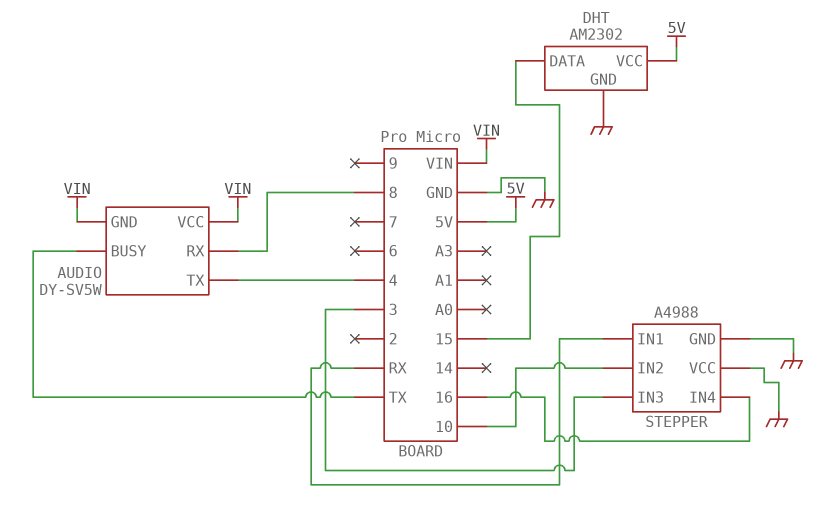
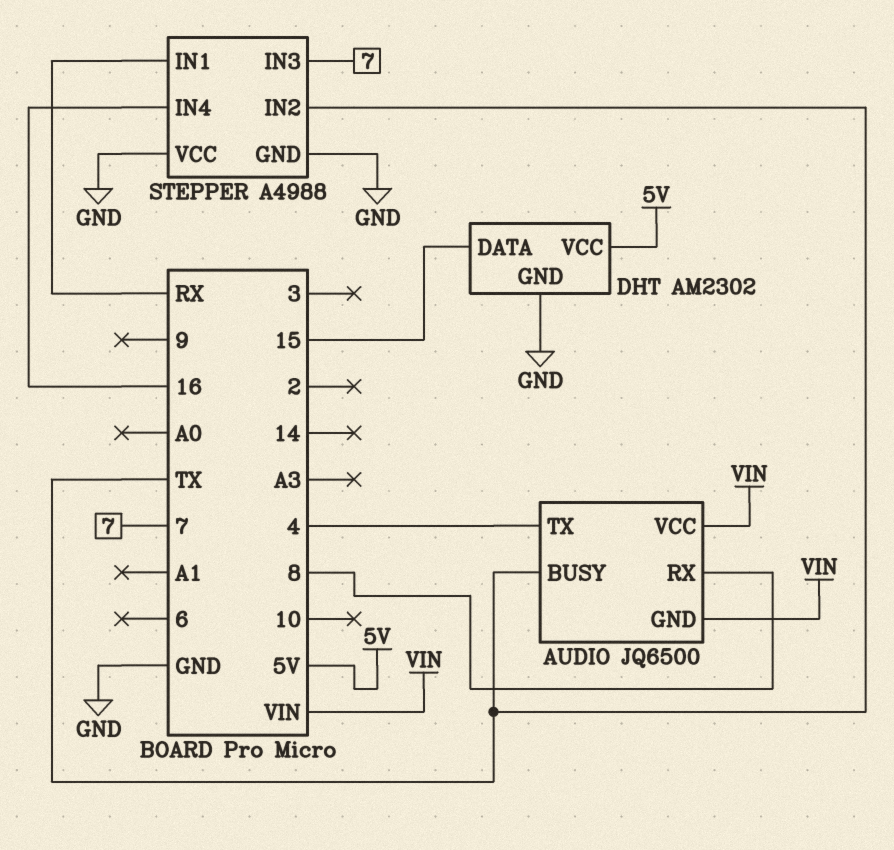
AUDIO: DY-SV5W -> JQ6500
STEPPER pin IN2: 10 -> TX
STEPPER pin IN3: 3 -> 7

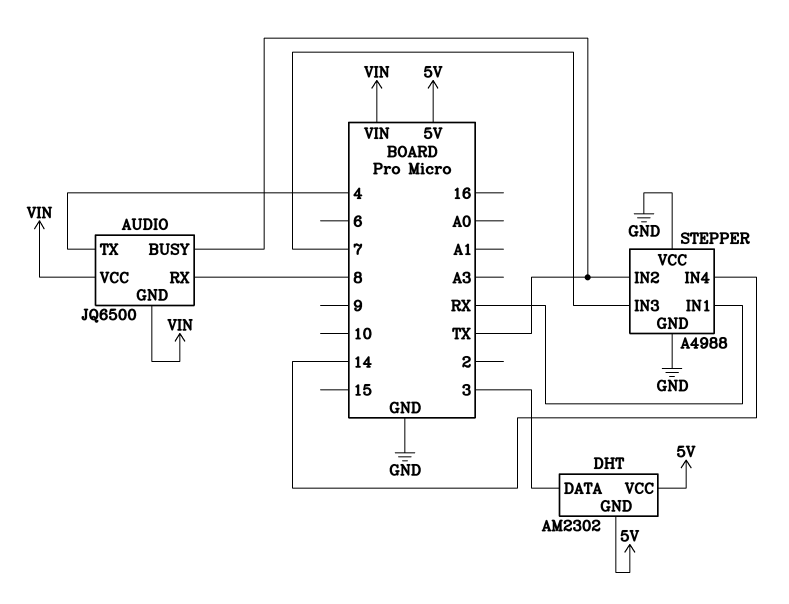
DHT pin DATA: 15 -> 3
DHT pin GND: GND -> 5V
STEPPER pin IN4: 16 -> 14

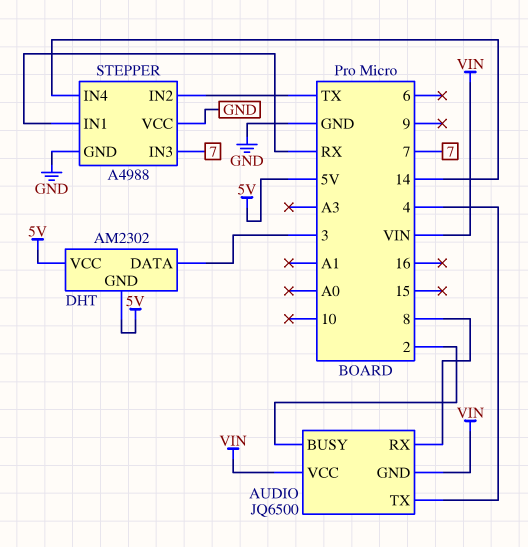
AUDIO pin BUSY: TX -> 2

